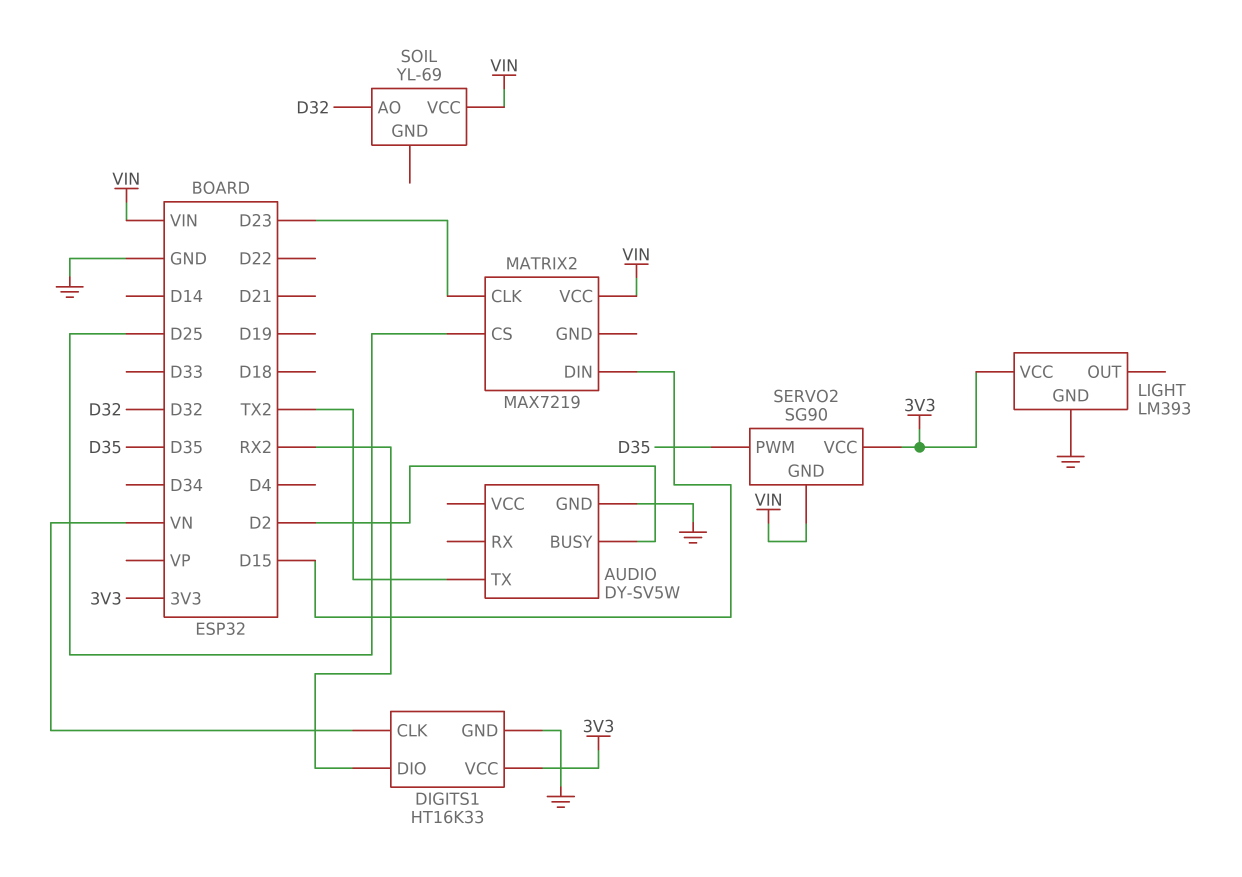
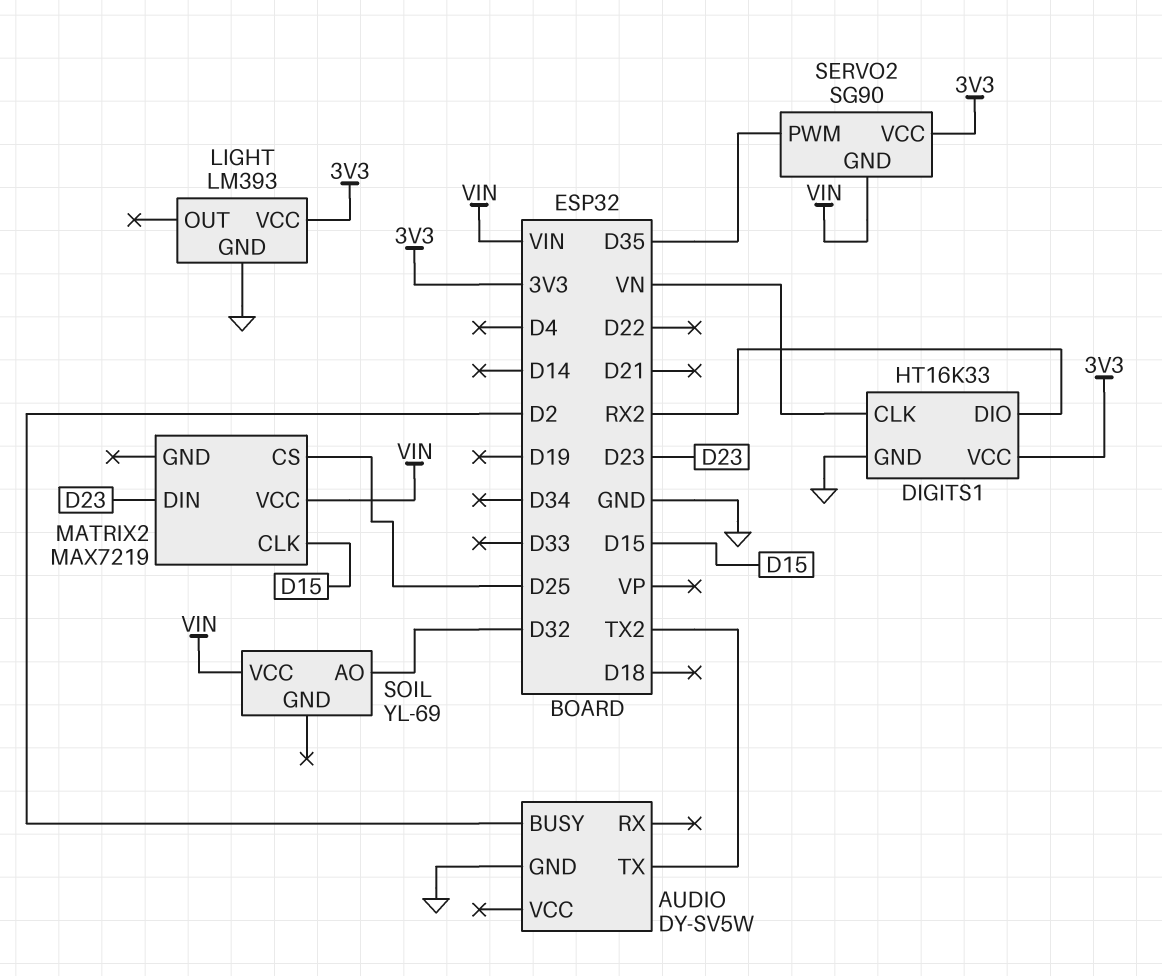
MATRIX2 pin CLK: D23 -> D15
MATRIX2 pin DIN: D15 -> D23

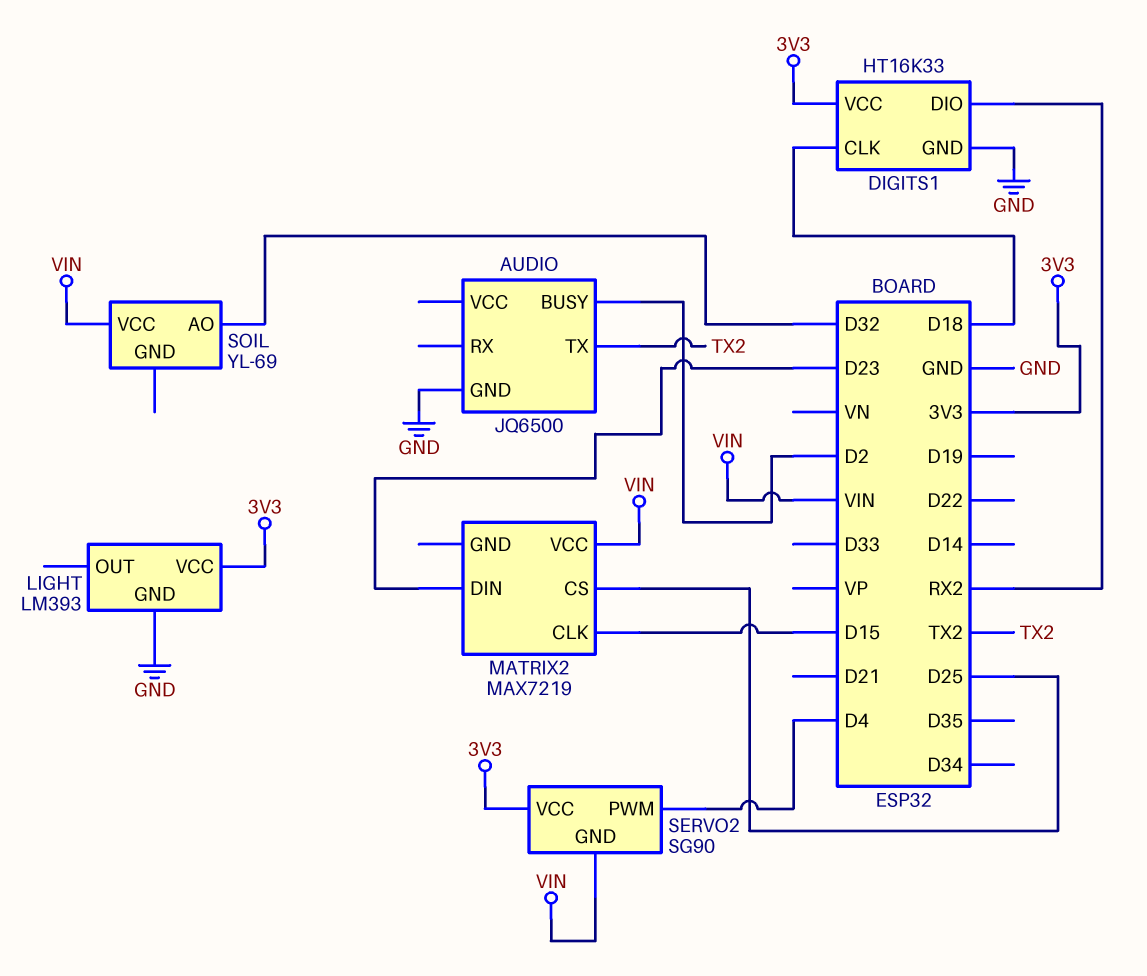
AUDIO: DY-SV5W -> JQ6500
DIGITS1 pin CLK: VN -> D18
SERVO2 pin PWM: D35 -> D4

